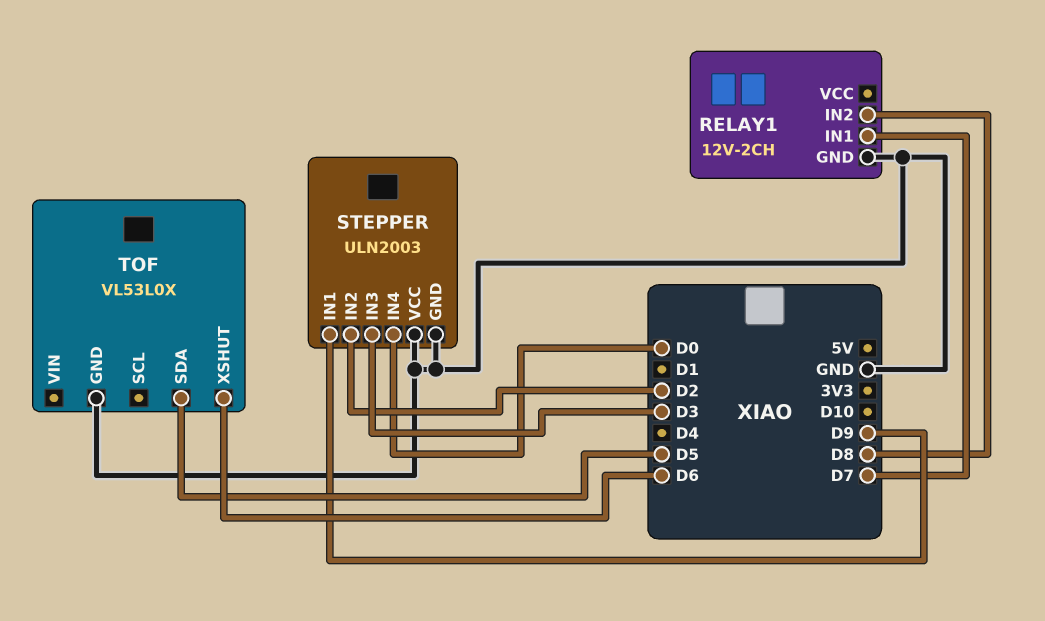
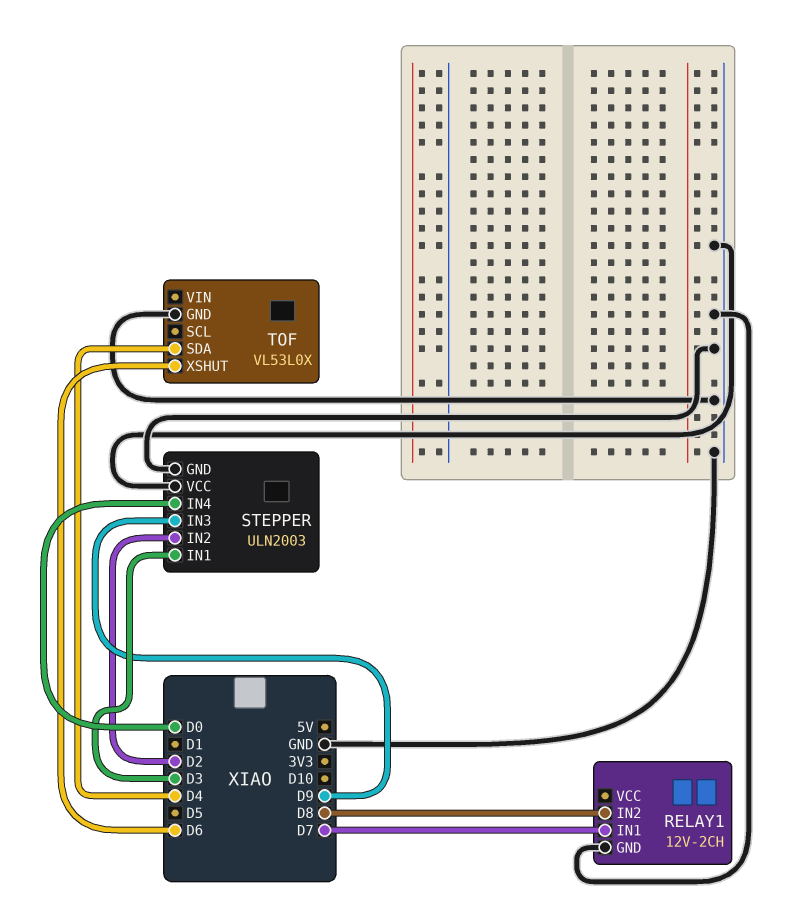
STEPPER pin IN1: D9 -> D3
STEPPER pin IN3: D3 -> D9
TOF pin SDA: D5 -> D4

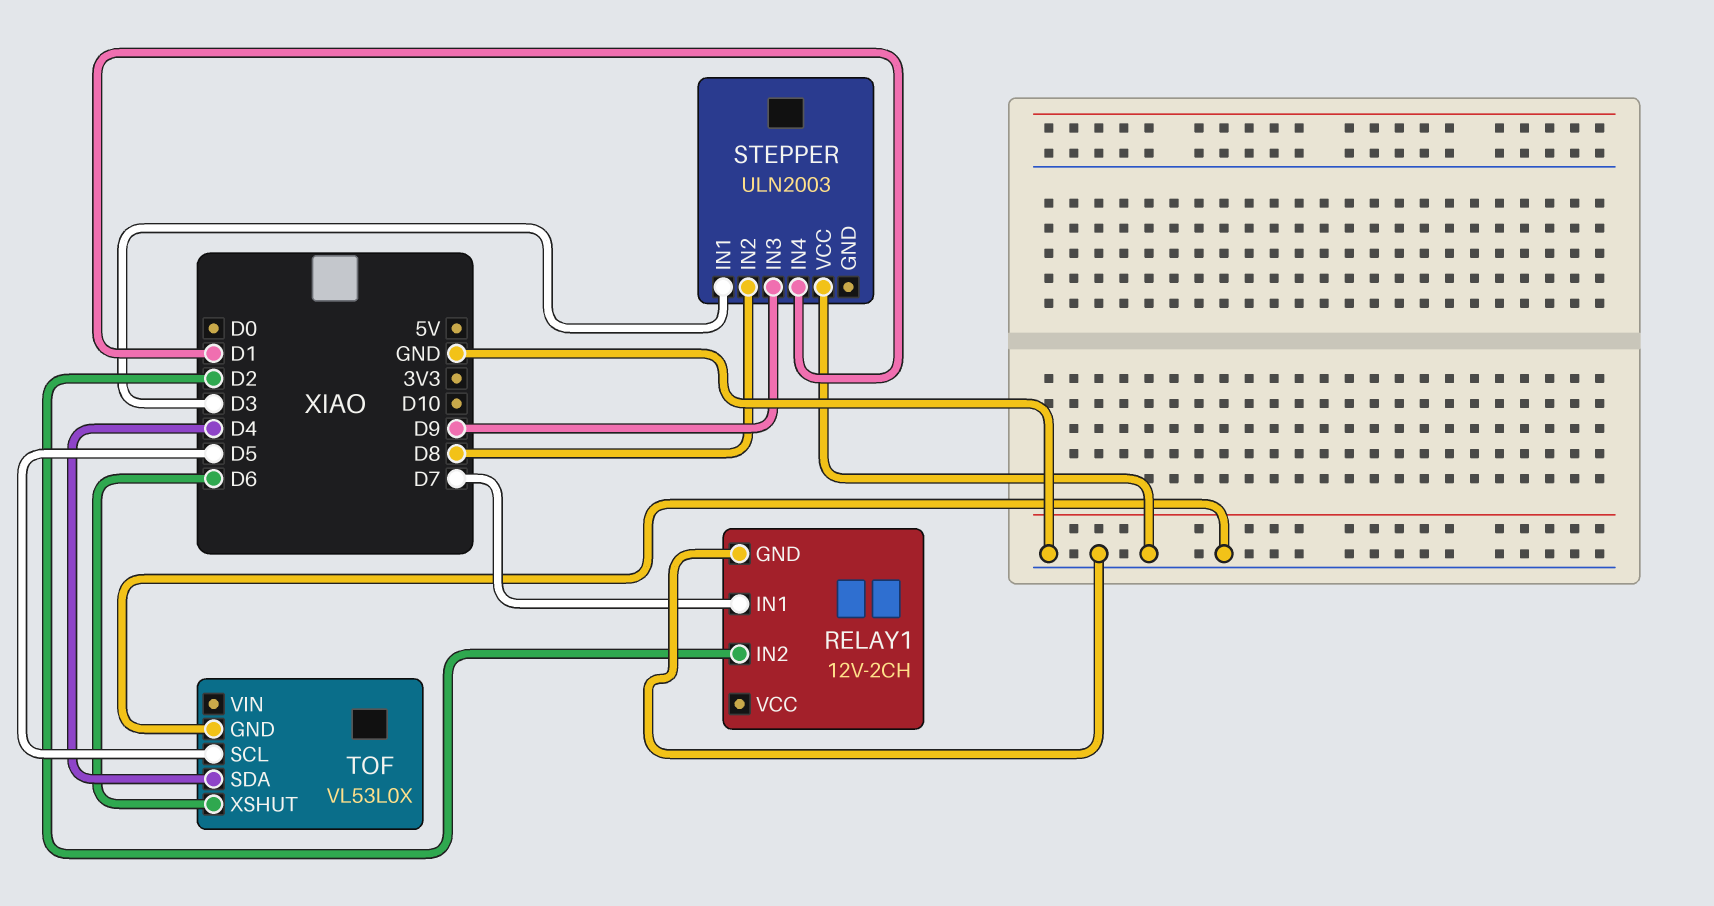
RELAY1 pin IN2: D8 -> D2
STEPPER pin GND: GND -> none
STEPPER pin IN2: D2 -> D8
STEPPER pin IN4: D0 -> D1
TOF pin SCL: none -> D5

